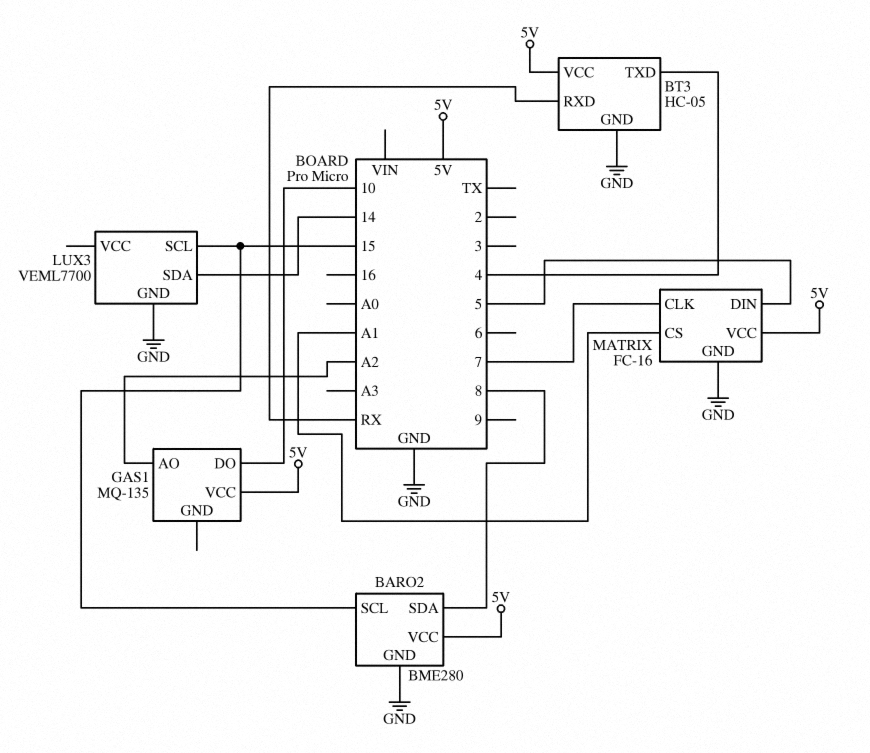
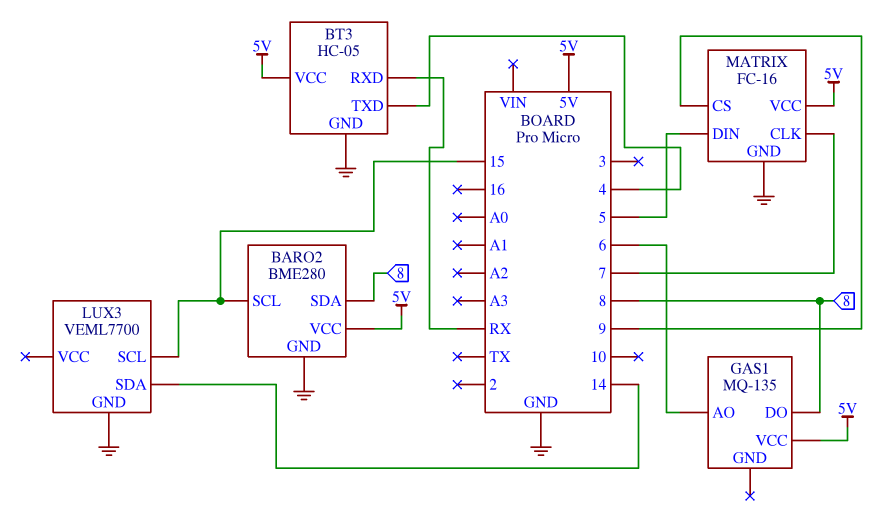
GAS1 pin AO: A2 -> 6
GAS1 pin DO: 10 -> 8
MATRIX pin CS: A1 -> 9

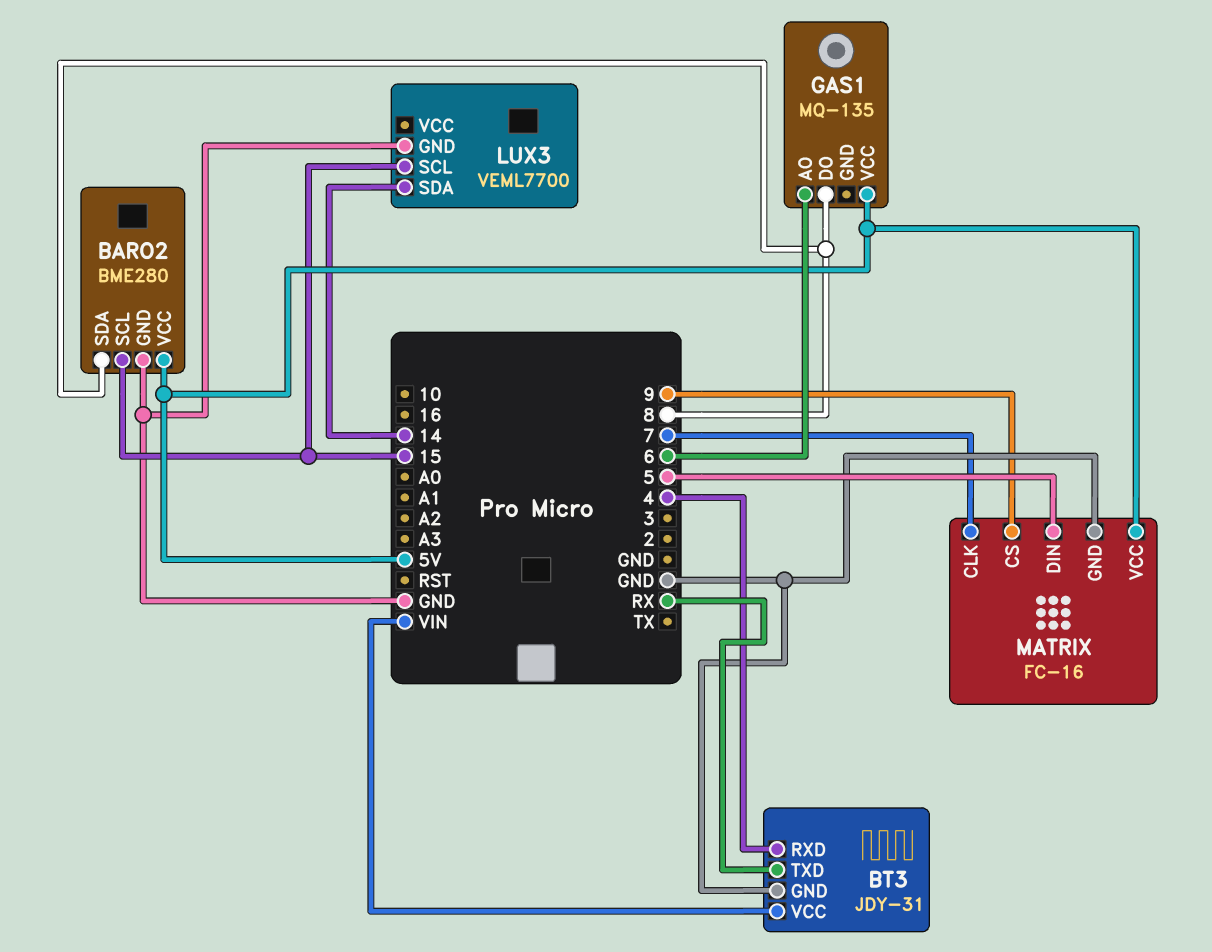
BT3: HC-05 -> JDY-31
BT3 pin RXD: RX -> 4
BT3 pin TXD: 4 -> RX
BT3 pin VCC: 5V -> VIN

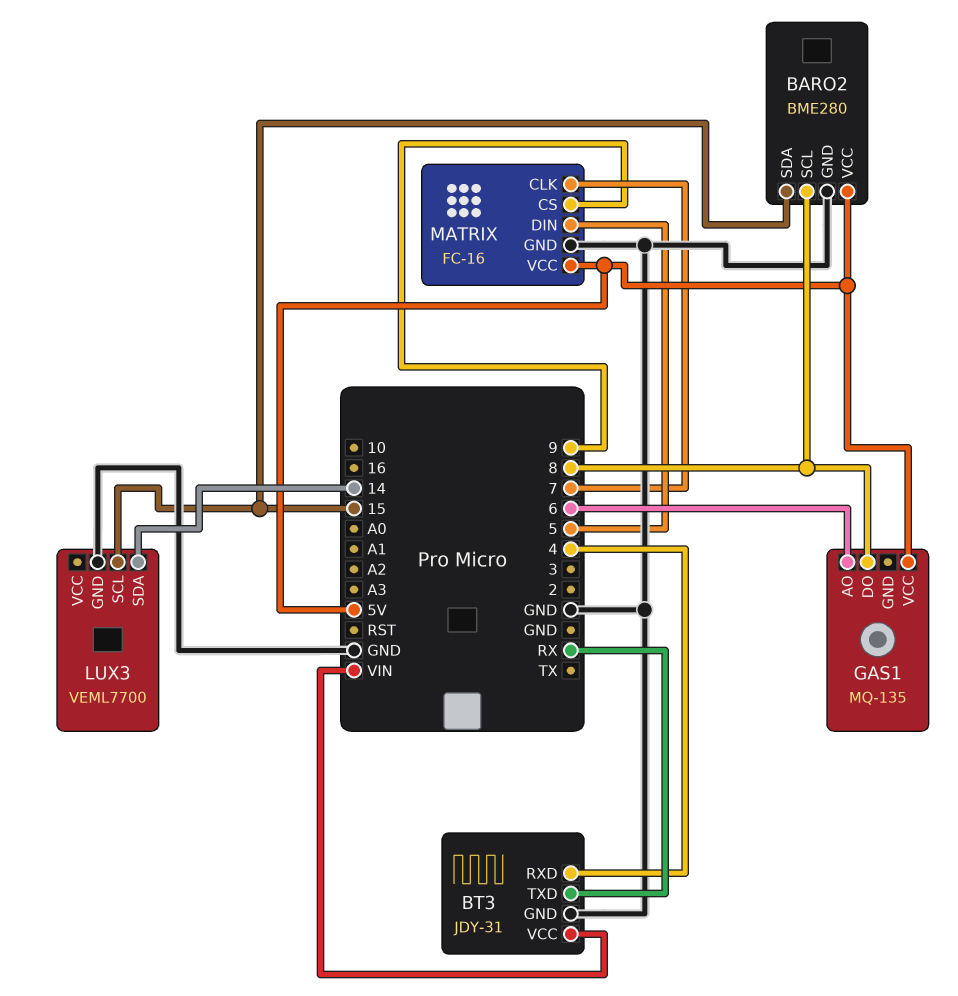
BARO2 pin SCL: 15 -> 8
BARO2 pin SDA: 8 -> 15

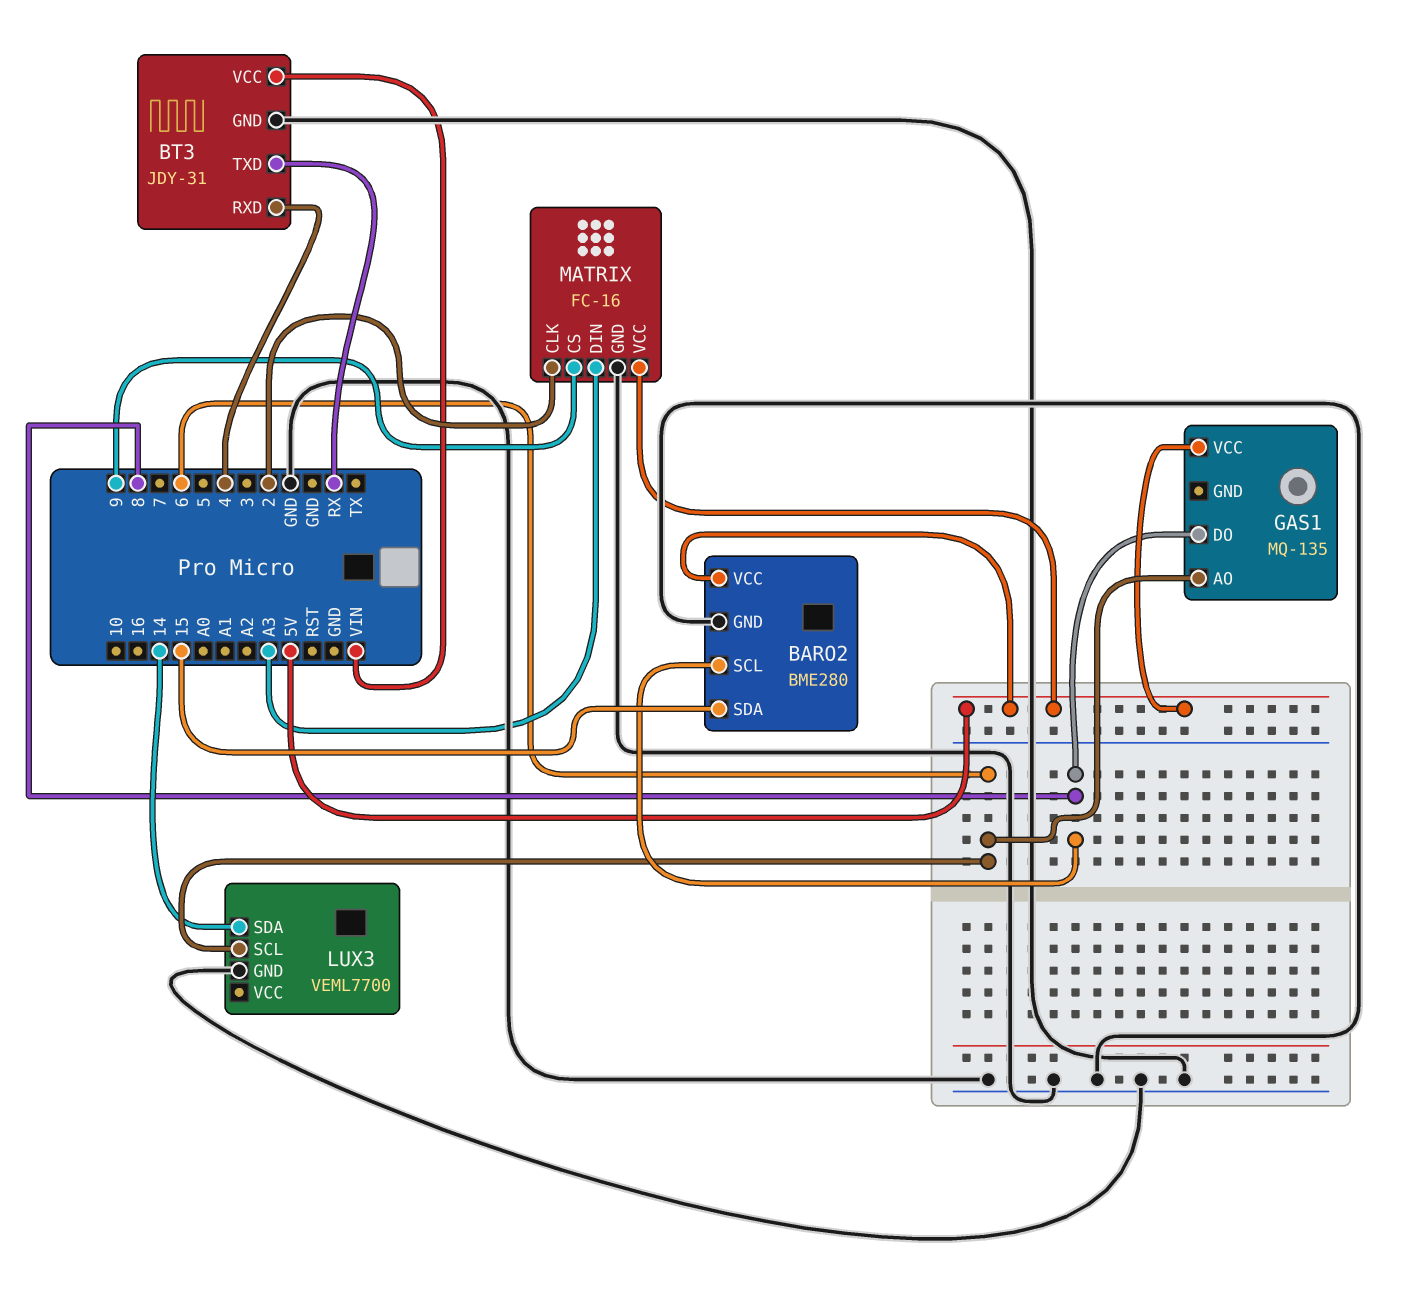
LUX3 pin SCL: 15 -> 6
MATRIX pin CLK: 7 -> 2
MATRIX pin DIN: 5 -> A3

